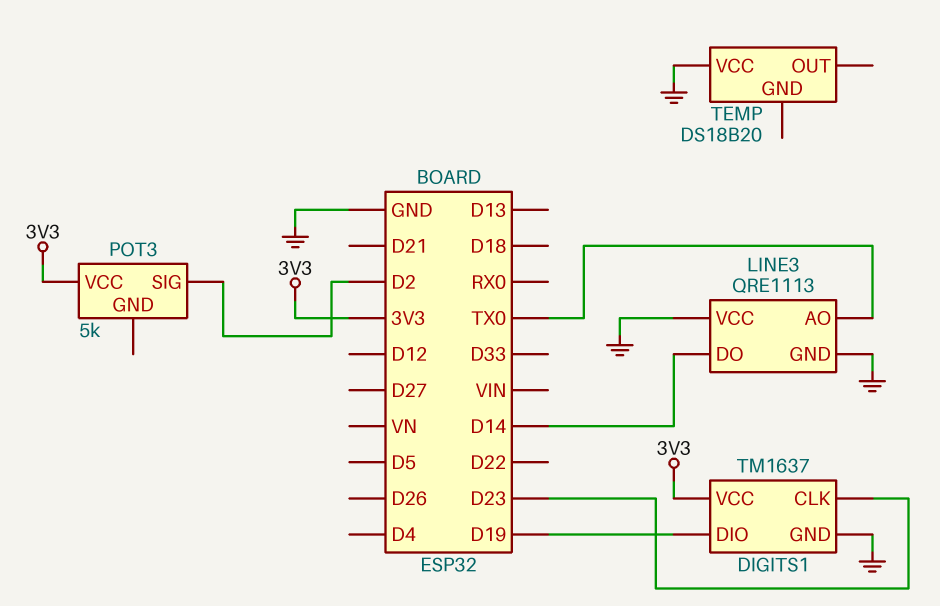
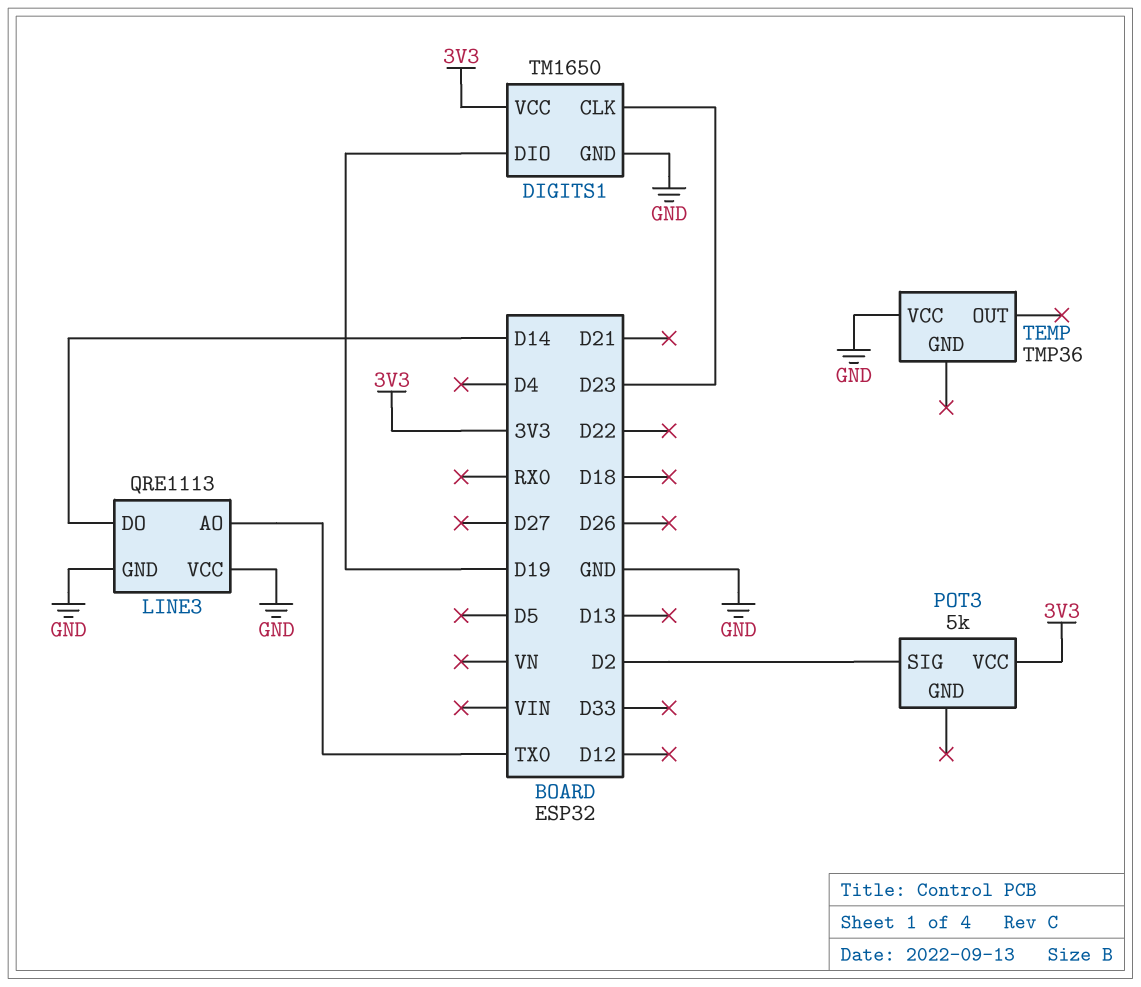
DIGITS1: TM1637 -> TM1650
TEMP: DS18B20 -> TMP36

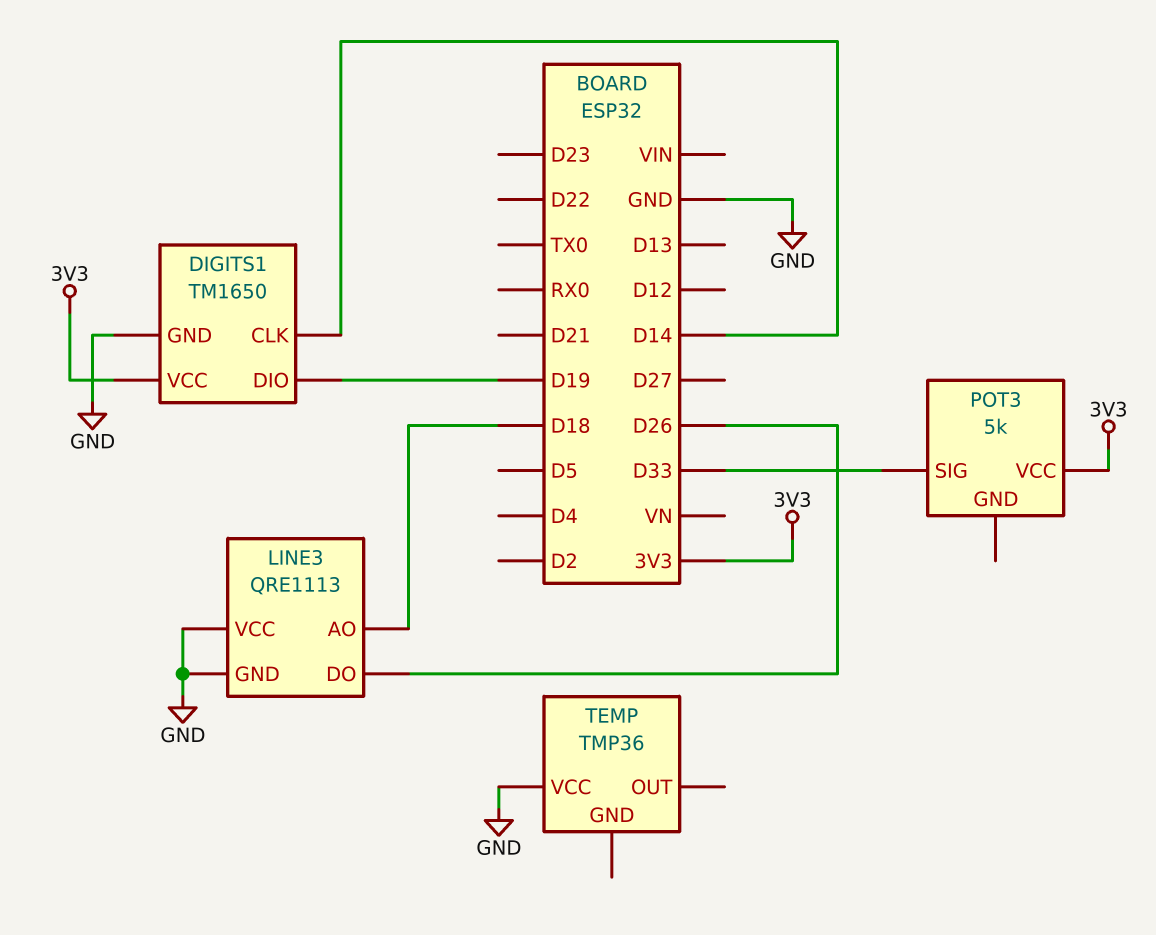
DIGITS1 pin CLK: D23 -> D14
LINE3 pin AO: TX0 -> D18
LINE3 pin DO: D14 -> D26
POT3 pin SIG: D2 -> D33

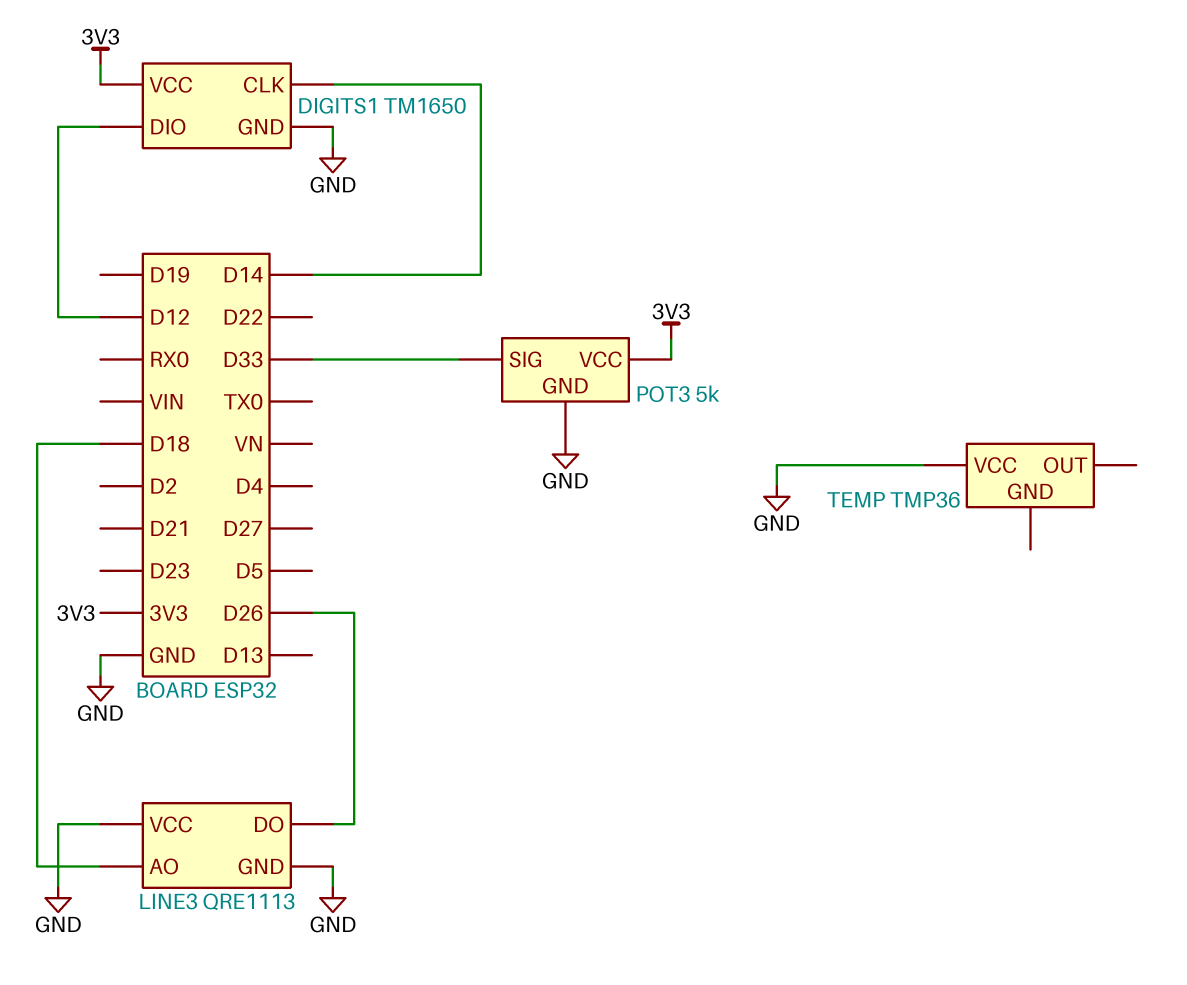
DIGITS1 pin DIO: D19 -> D12
POT3 pin GND: none -> GND

